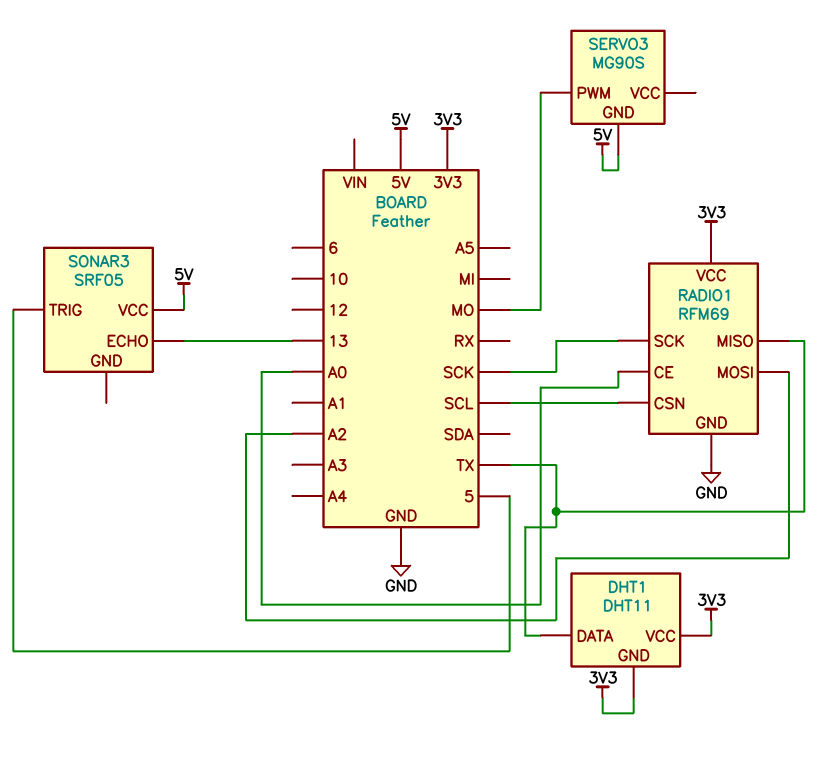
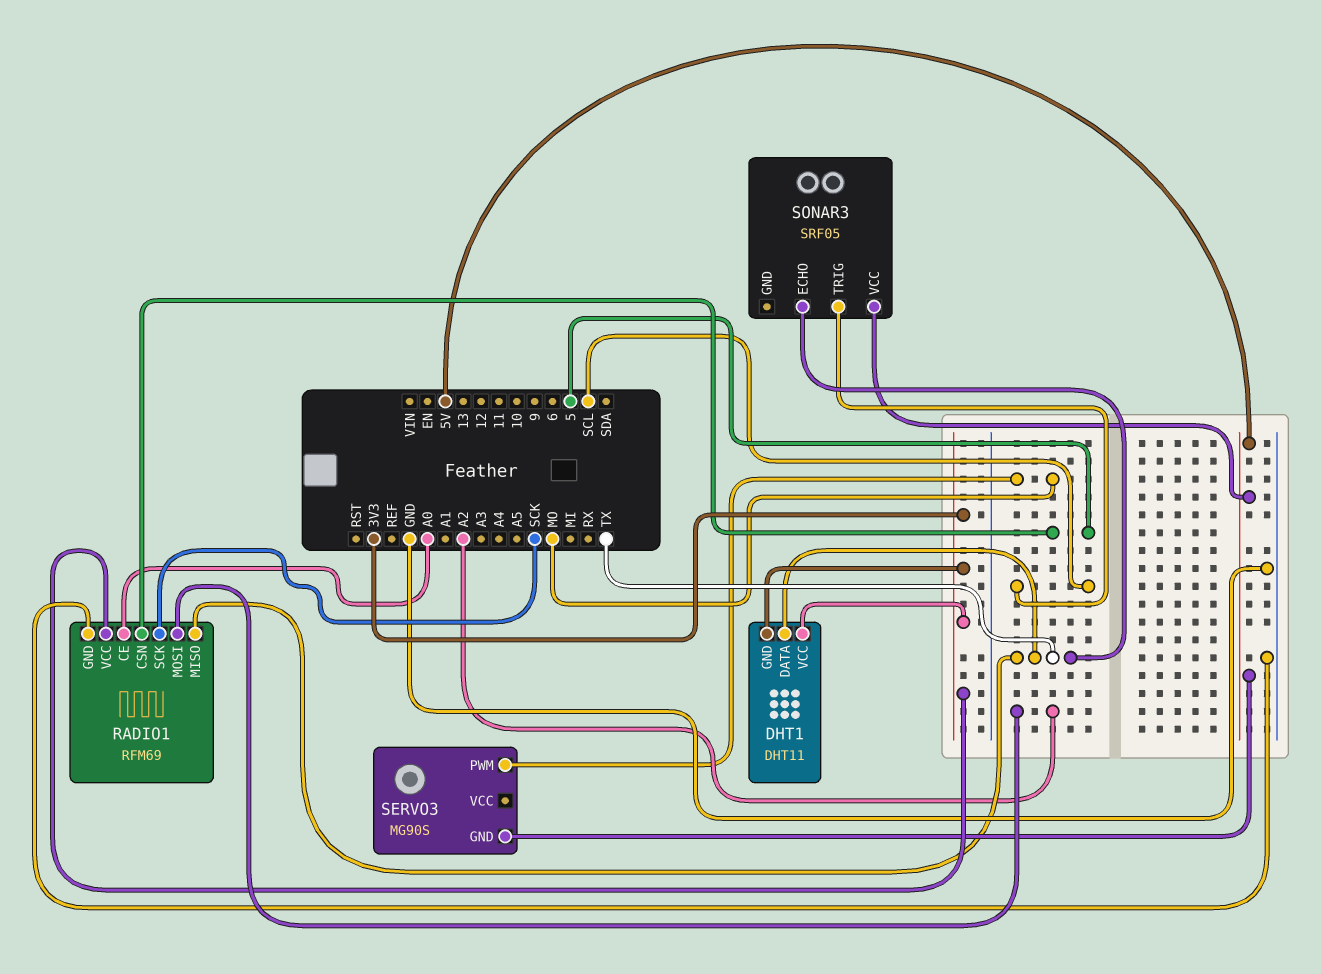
RADIO1 pin CSN: SCL -> 5
SONAR3 pin ECHO: 13 -> TX
SONAR3 pin TRIG: 5 -> SCL

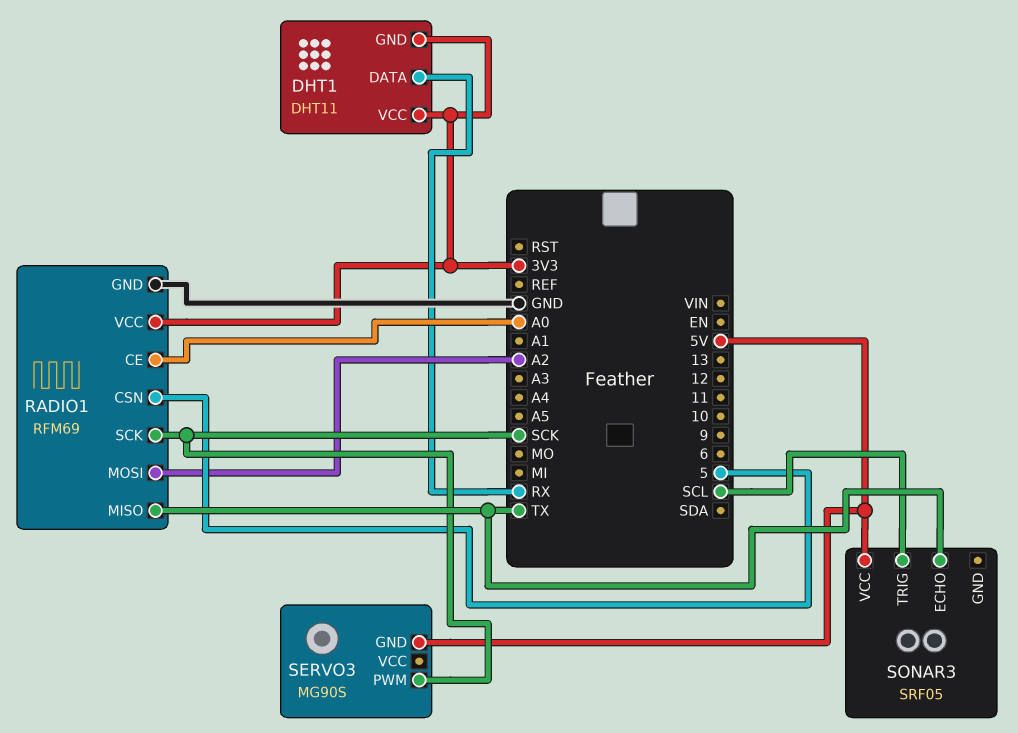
DHT1 pin DATA: TX -> RX
SERVO3 pin PWM: MO -> SCK

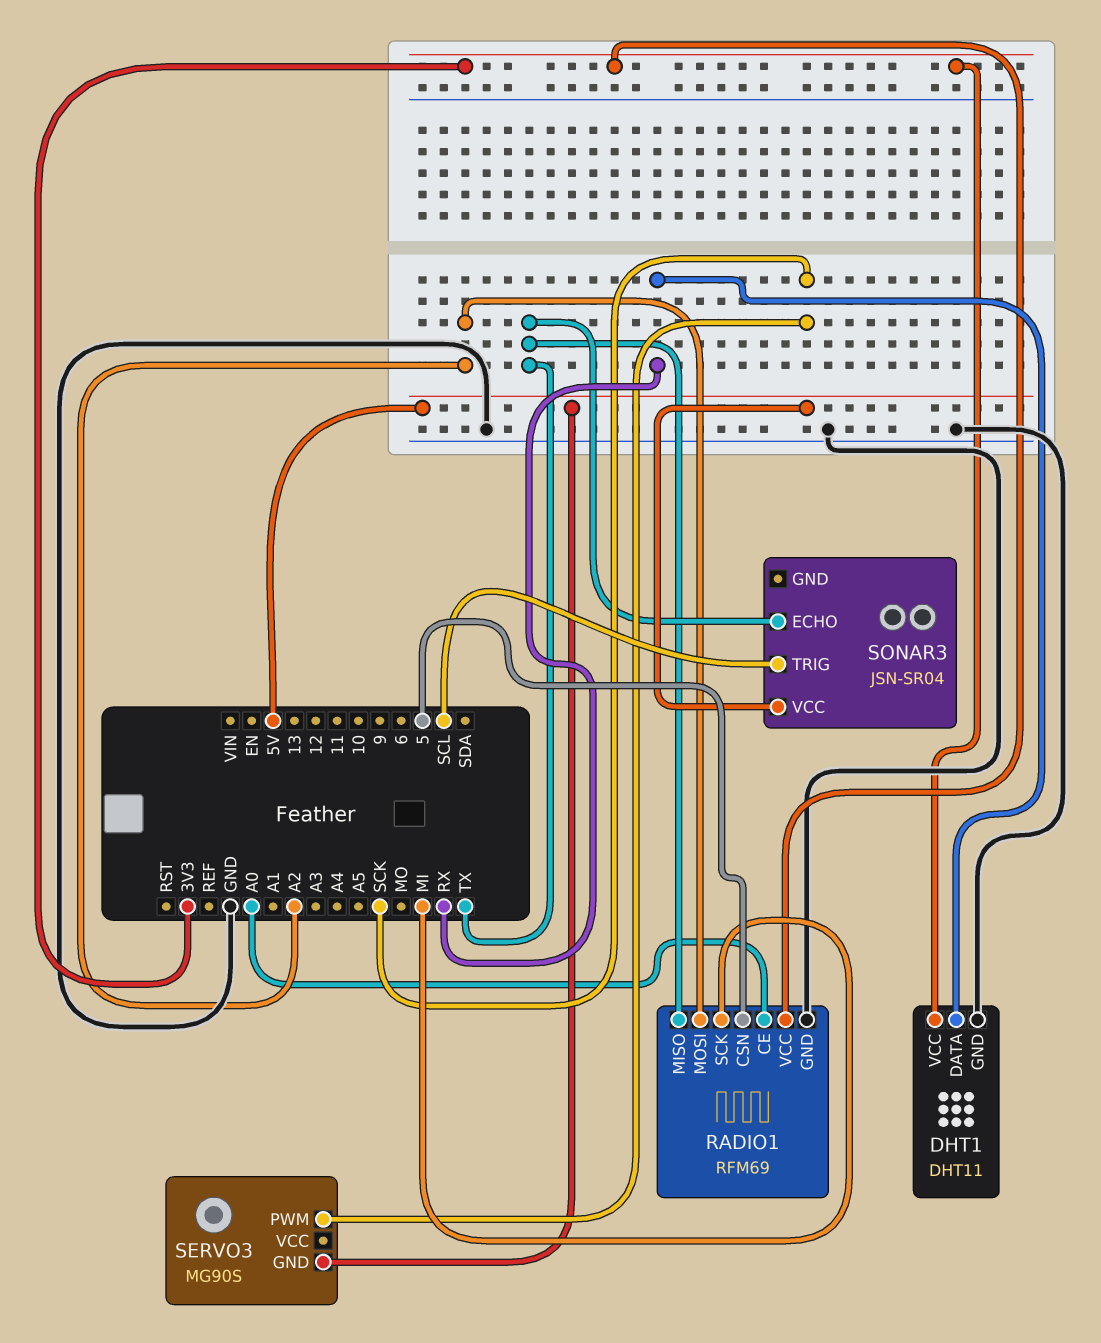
DHT1 pin GND: 3V3 -> GND
RADIO1 pin SCK: SCK -> MI
SONAR3: SRF05 -> JSN-SR04

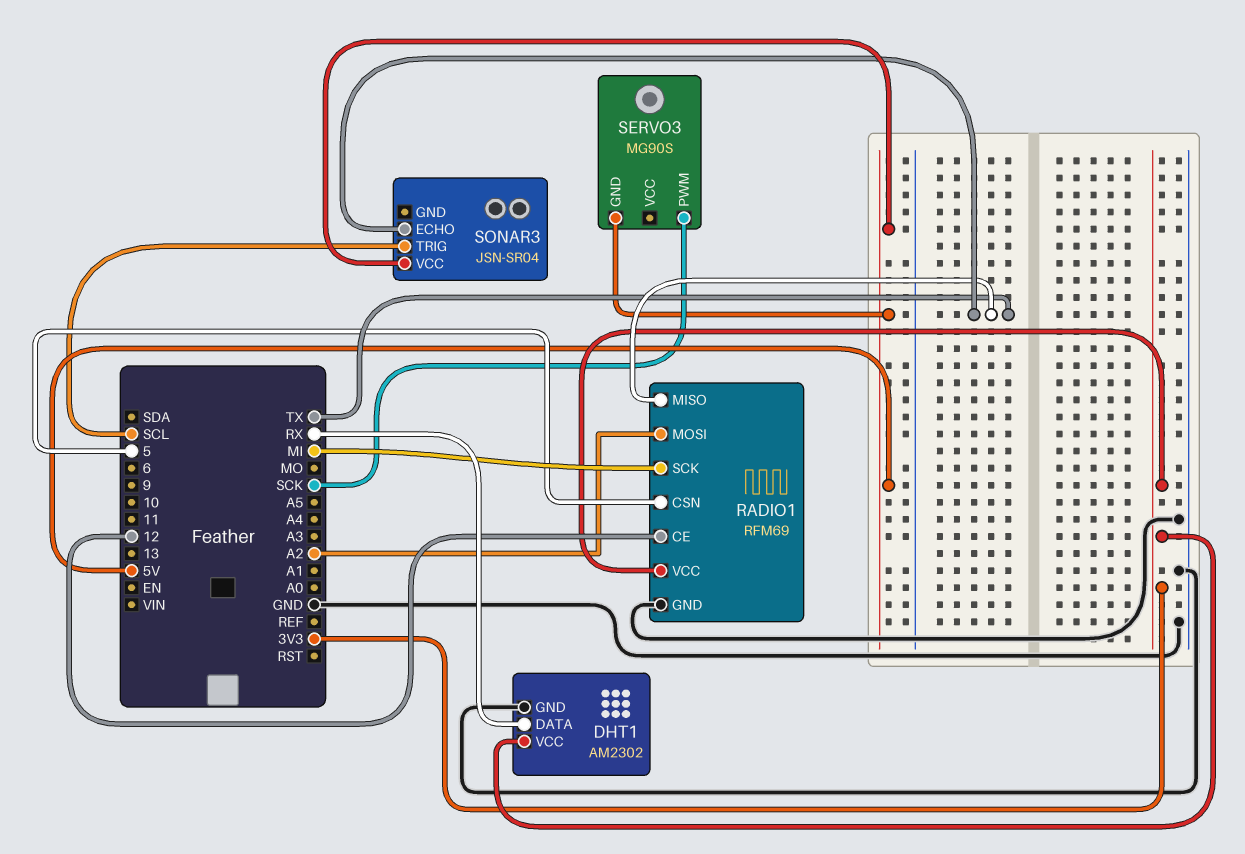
DHT1: DHT11 -> AM2302
RADIO1 pin CE: A0 -> 12

